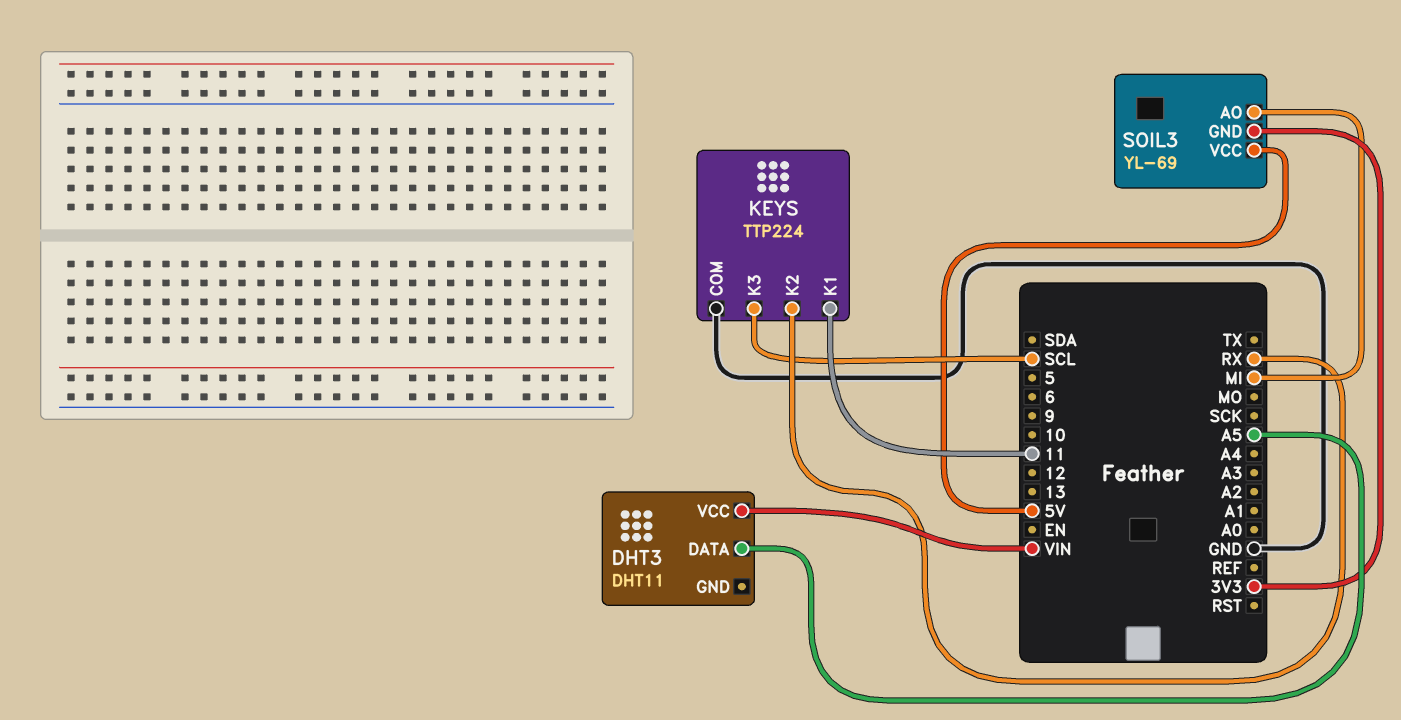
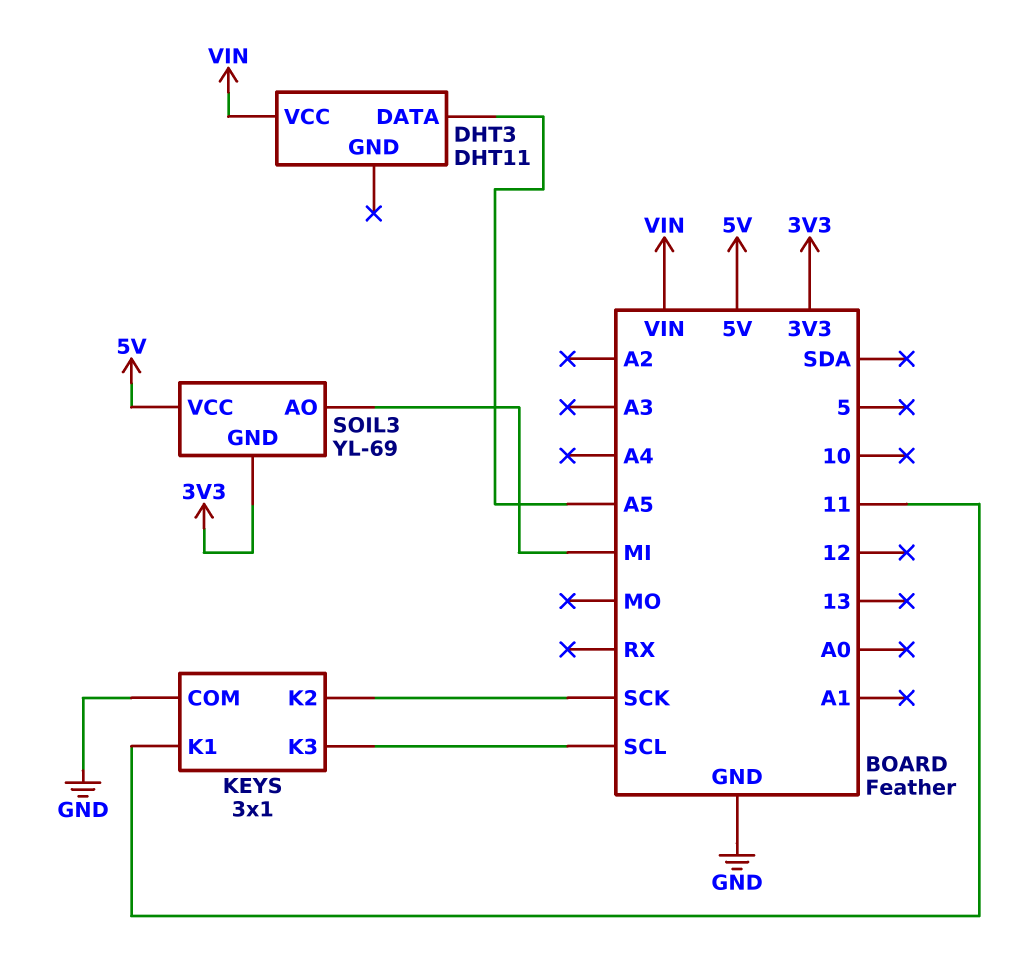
KEYS: TTP224 -> 3x1
KEYS pin K2: RX -> SCK

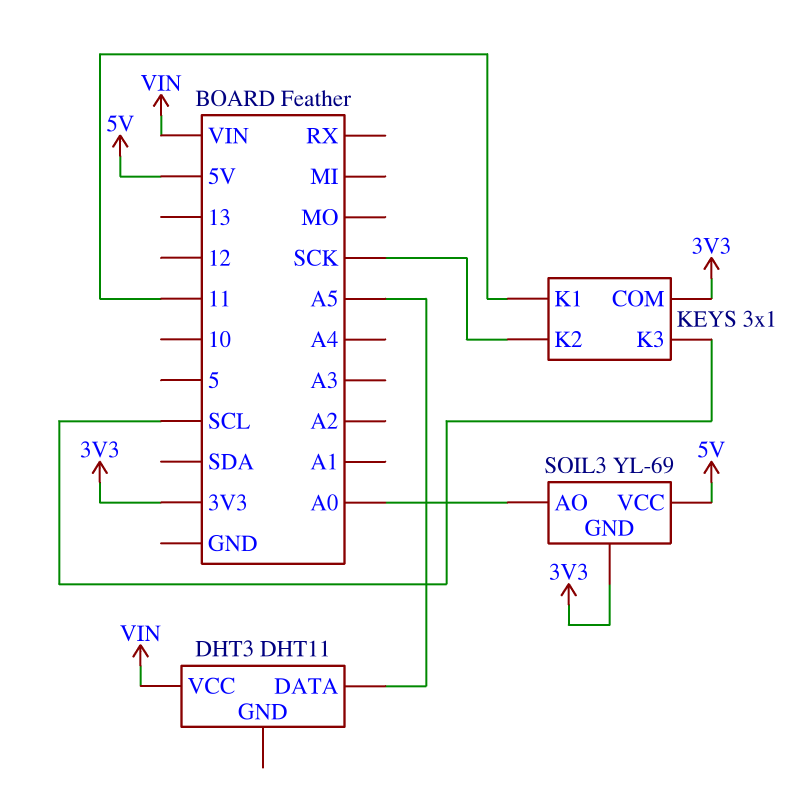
KEYS pin COM: GND -> 3V3
SOIL3 pin AO: MI -> A0

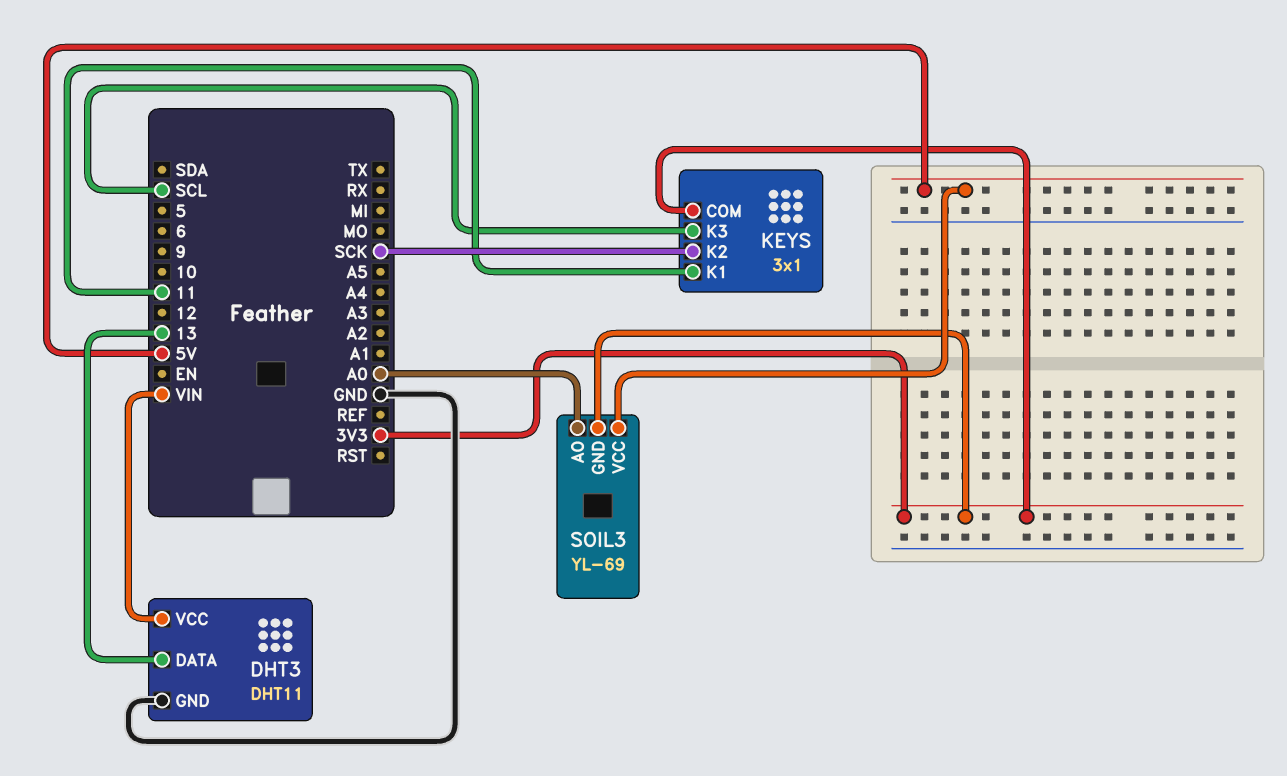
DHT3 pin DATA: A5 -> 13
DHT3 pin GND: none -> GND

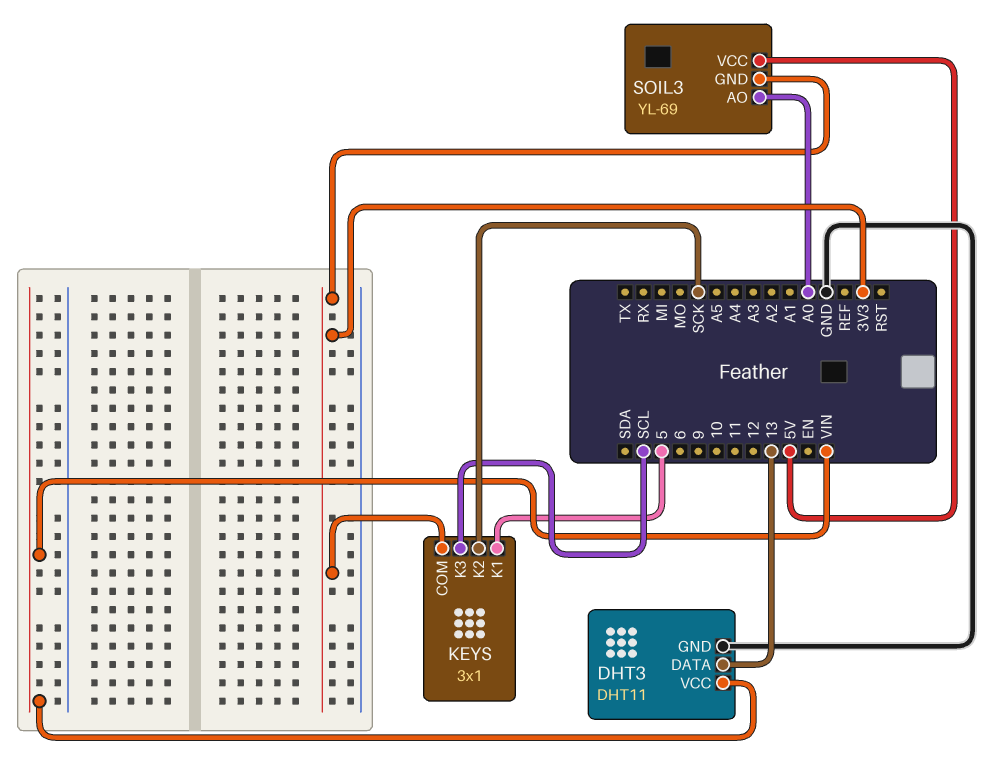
KEYS pin K1: 11 -> 5

